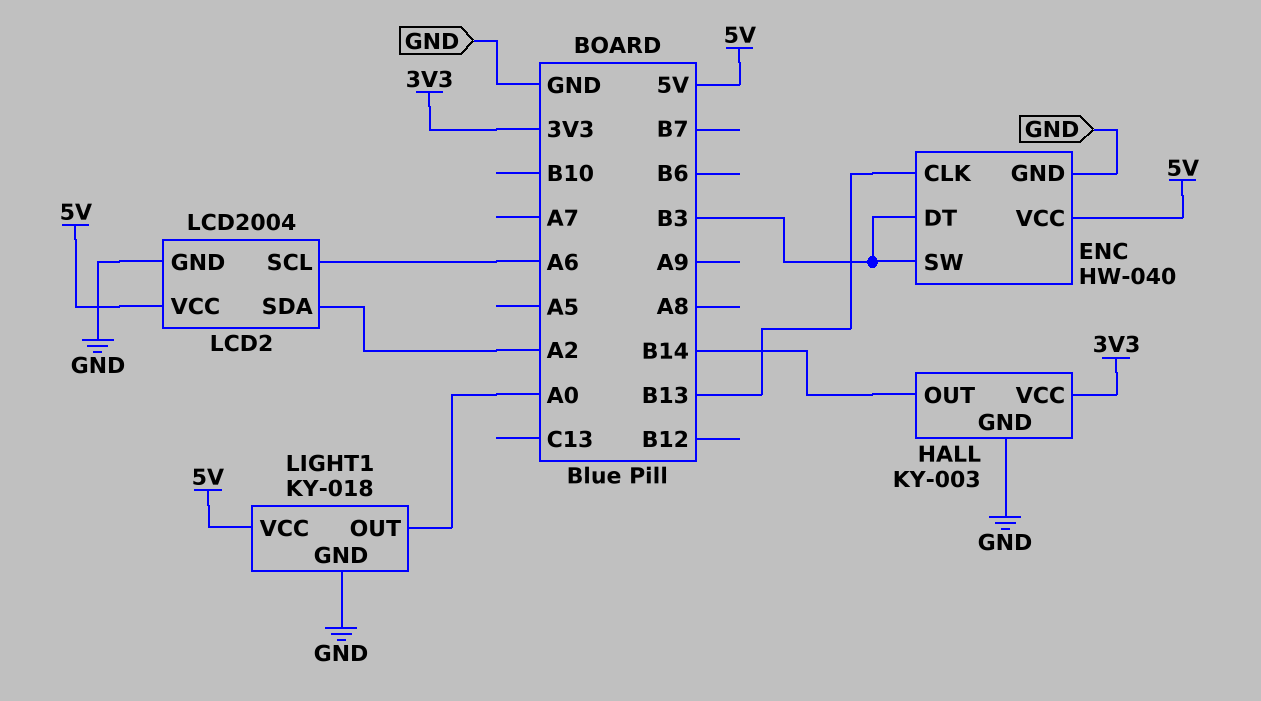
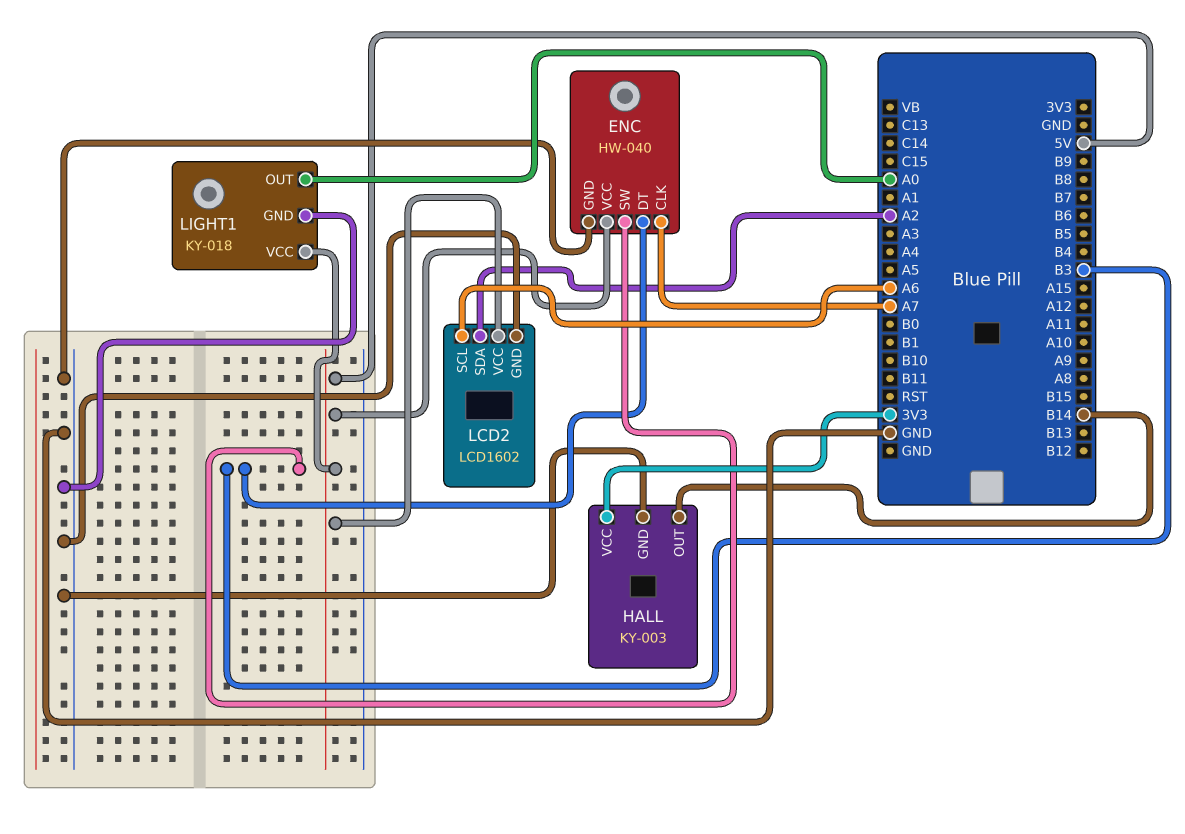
ENC pin CLK: B13 -> A7
LCD2: LCD2004 -> LCD1602

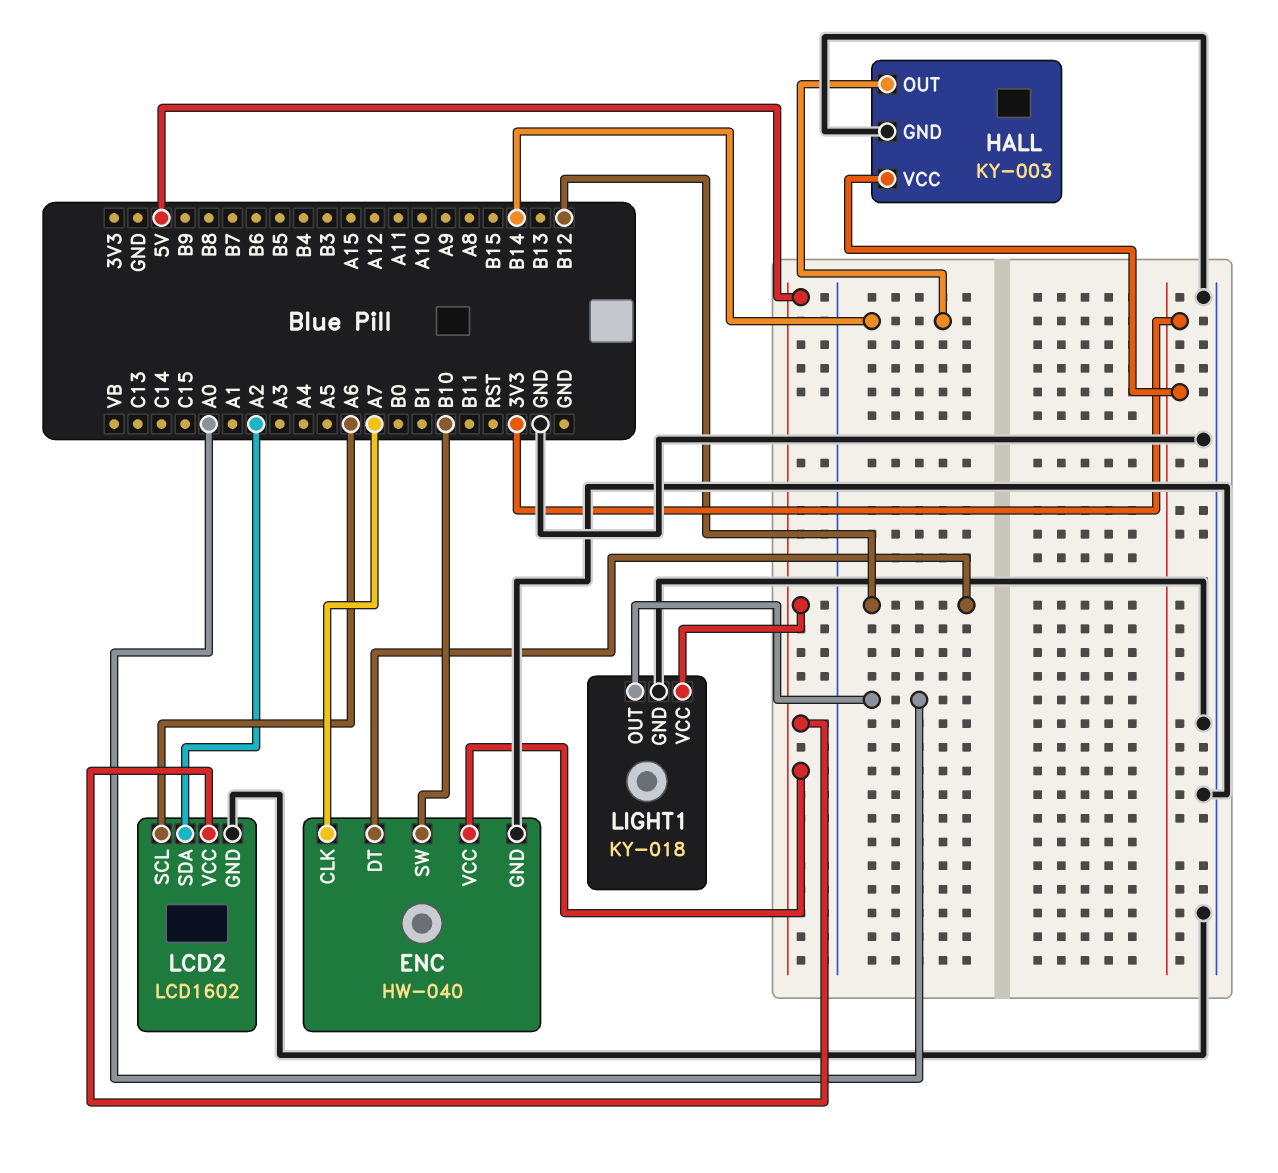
ENC pin DT: B3 -> B12
ENC pin SW: B3 -> B10

